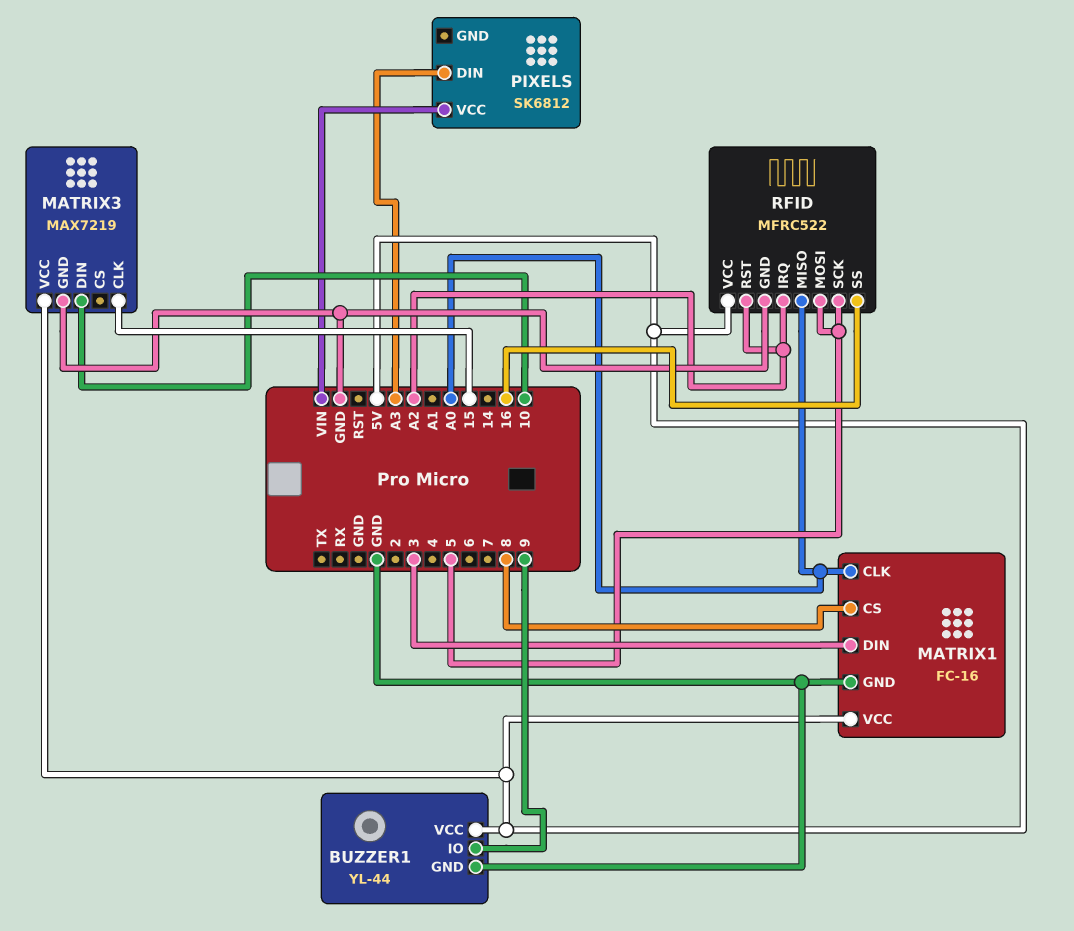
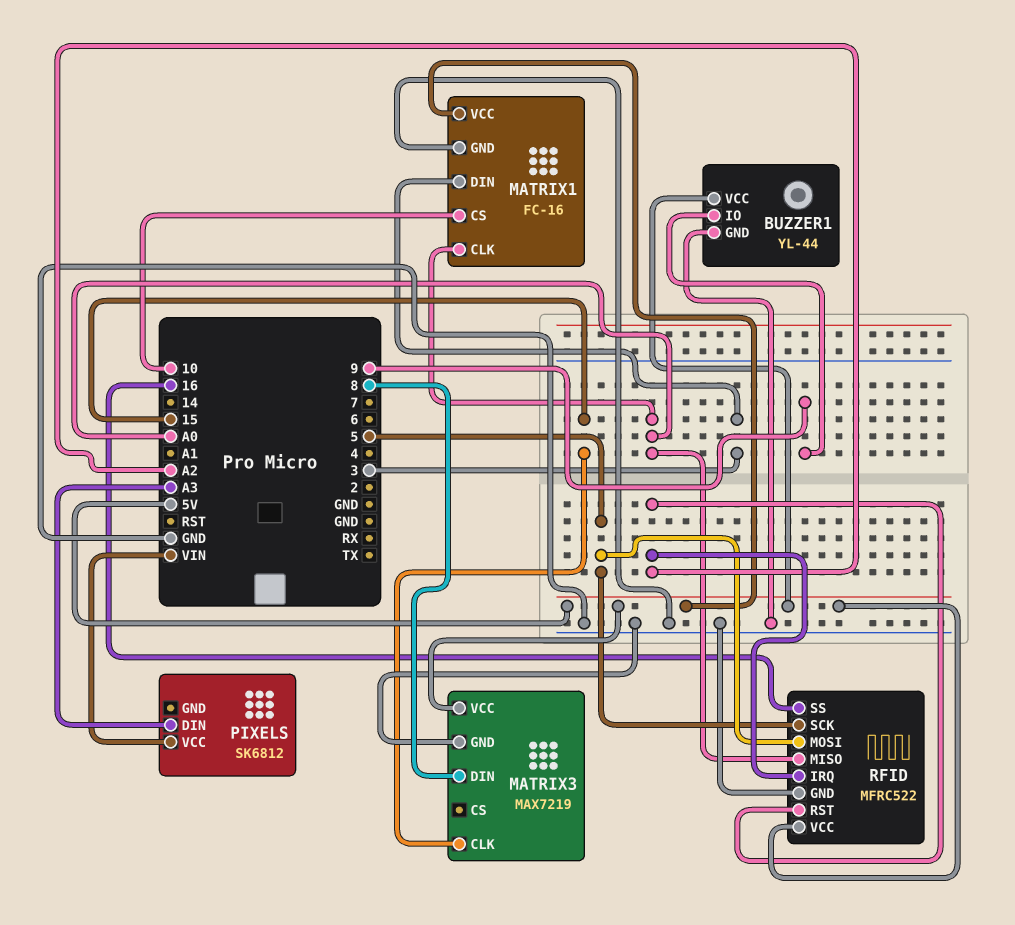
MATRIX1 pin CS: 8 -> 10
MATRIX3 pin DIN: 10 -> 8

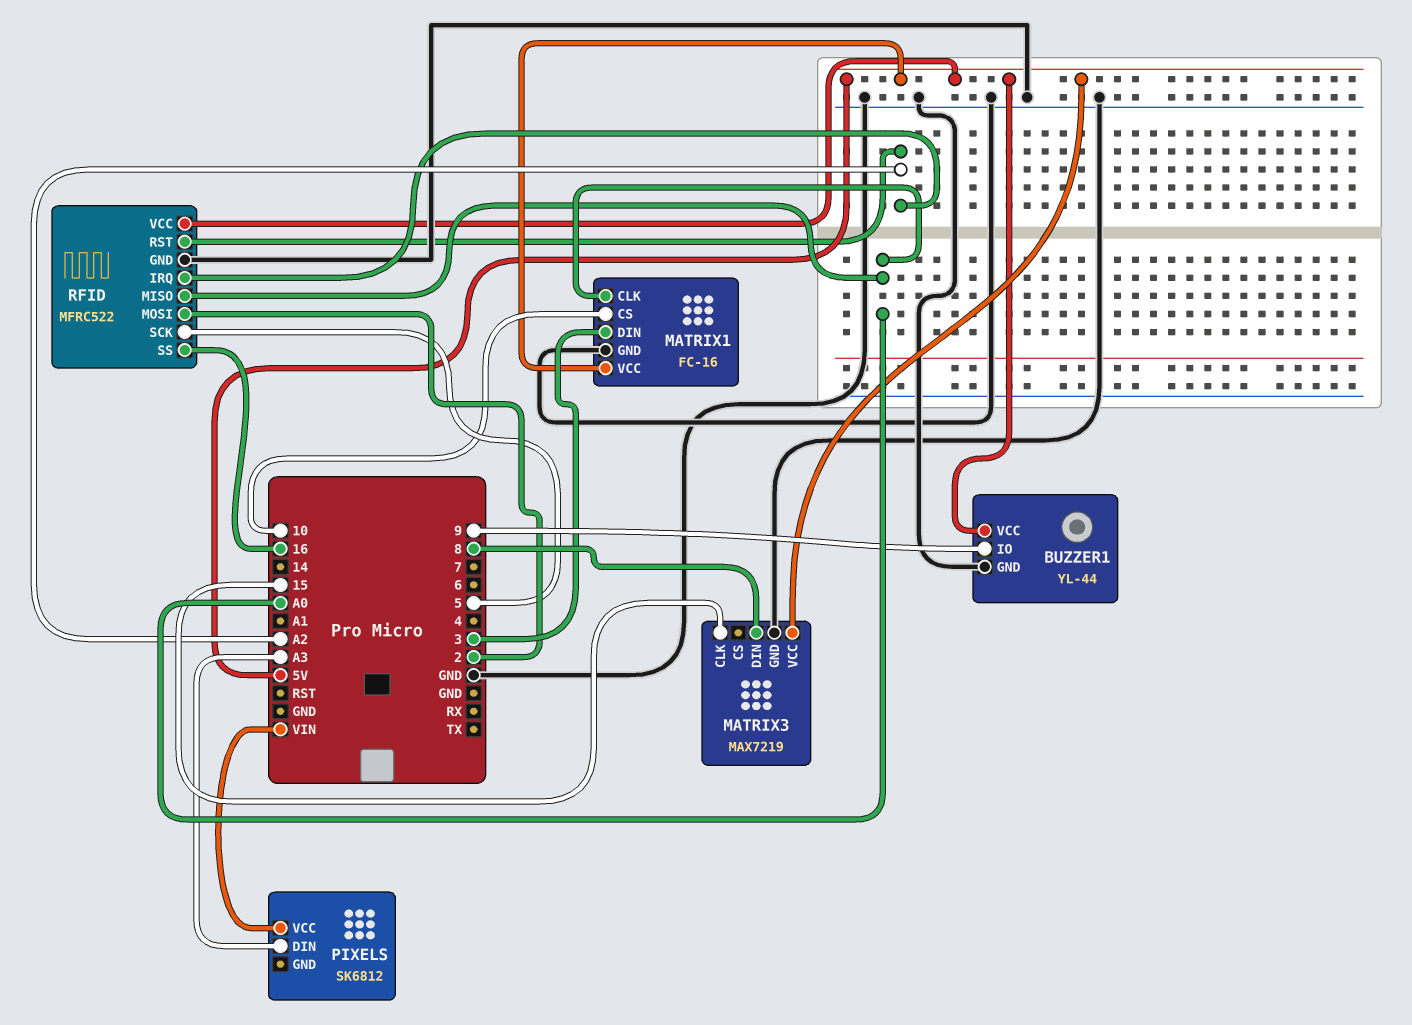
RFID pin MOSI: 5 -> 2

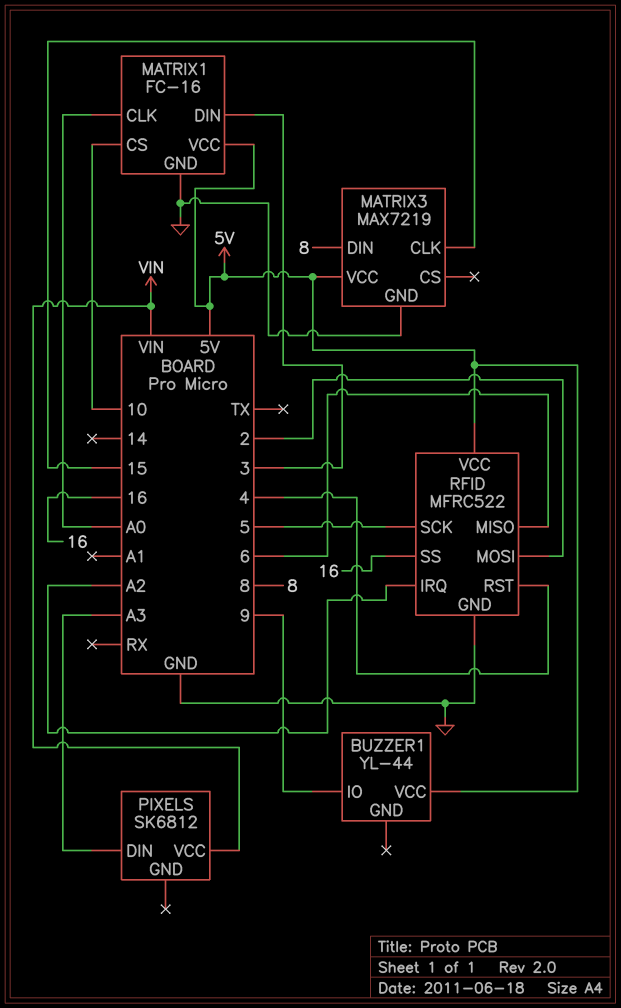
BUZZER1 pin GND: GND -> none
RFID pin MISO: A0 -> 6
RFID pin RST: A2 -> 4

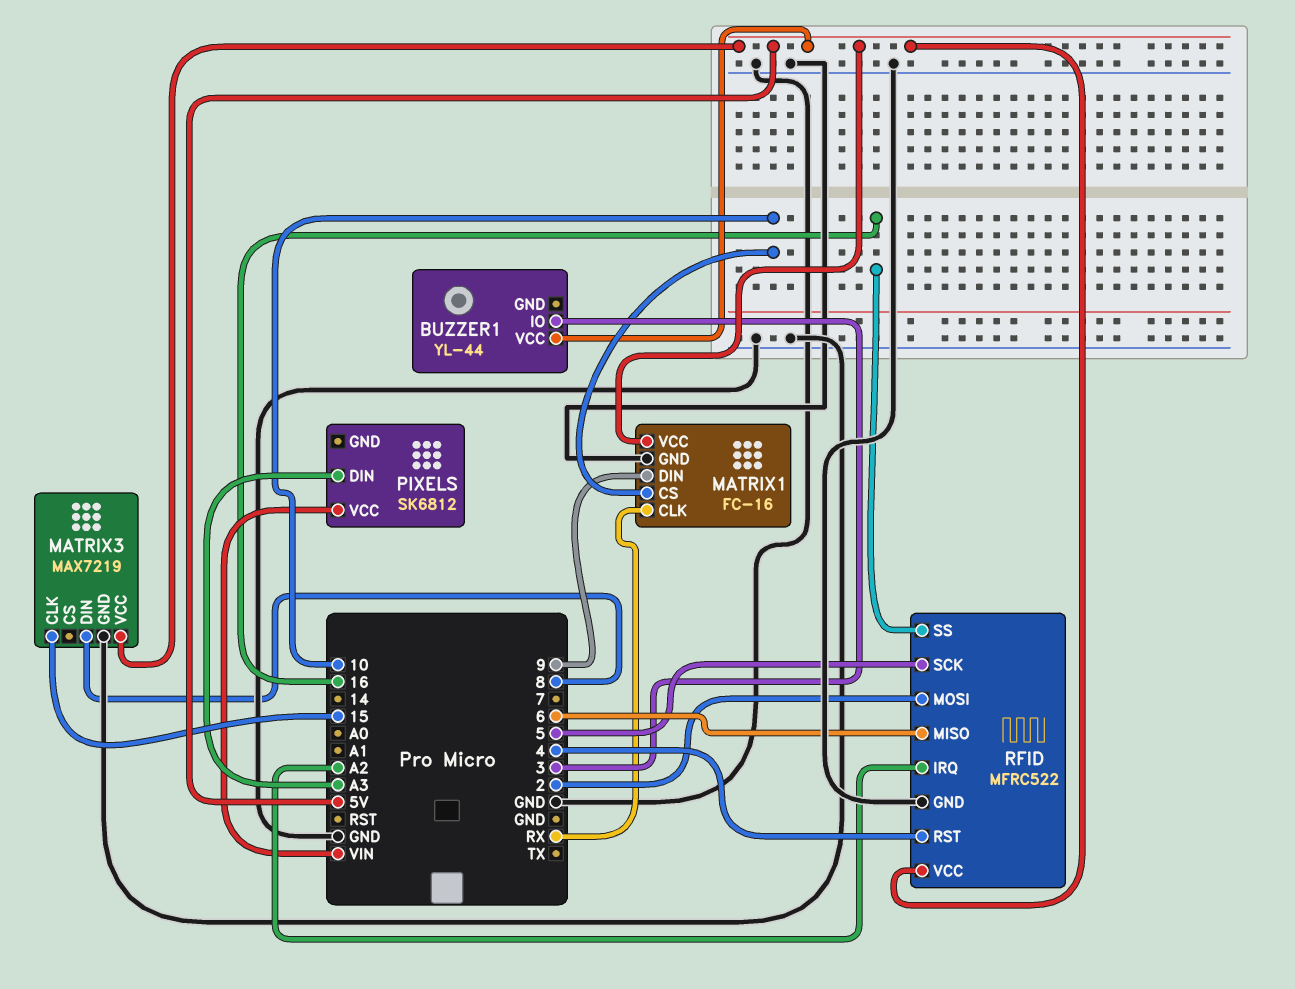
BUZZER1 pin IO: 9 -> 3
MATRIX1 pin CLK: A0 -> RX
MATRIX1 pin DIN: 3 -> 9

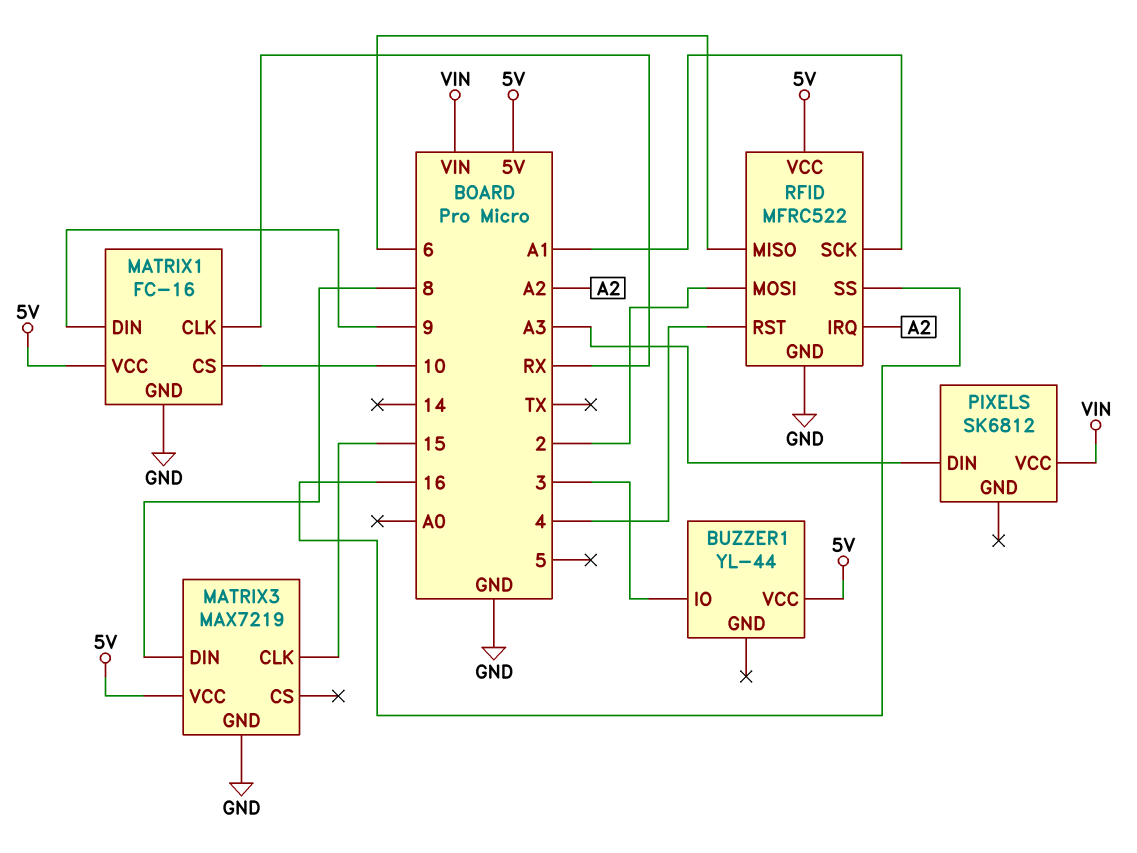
RFID pin SCK: 5 -> A1

